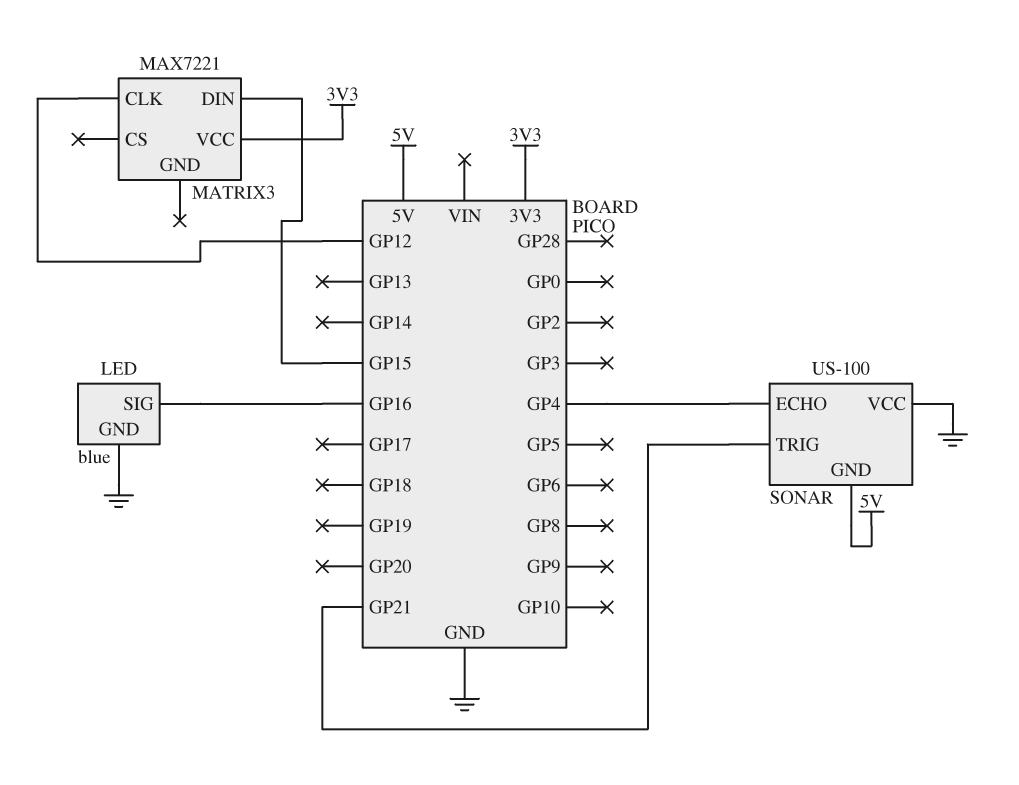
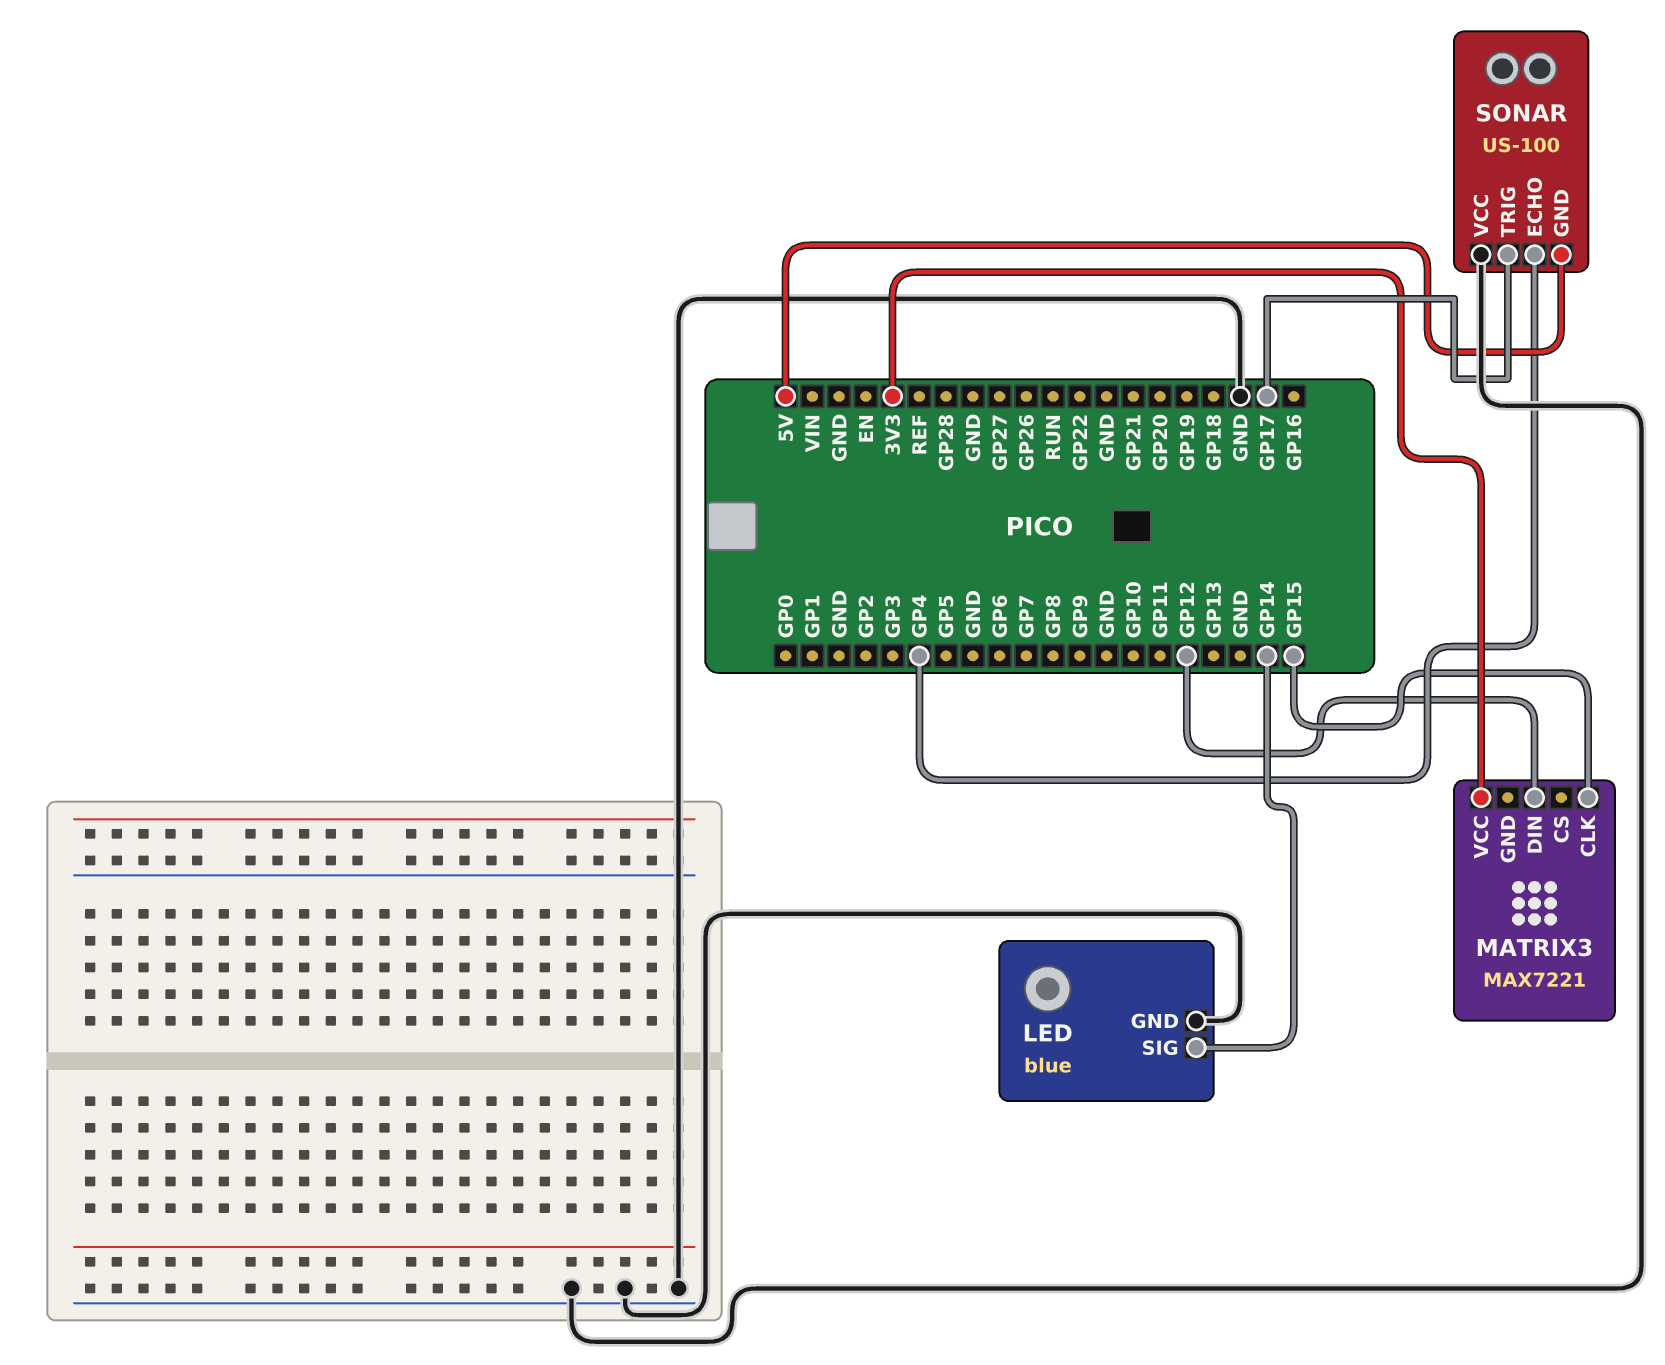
LED pin SIG: GP16 -> GP14
MATRIX3 pin CLK: GP12 -> GP15
MATRIX3 pin DIN: GP15 -> GP12
SONAR pin TRIG: GP21 -> GP17

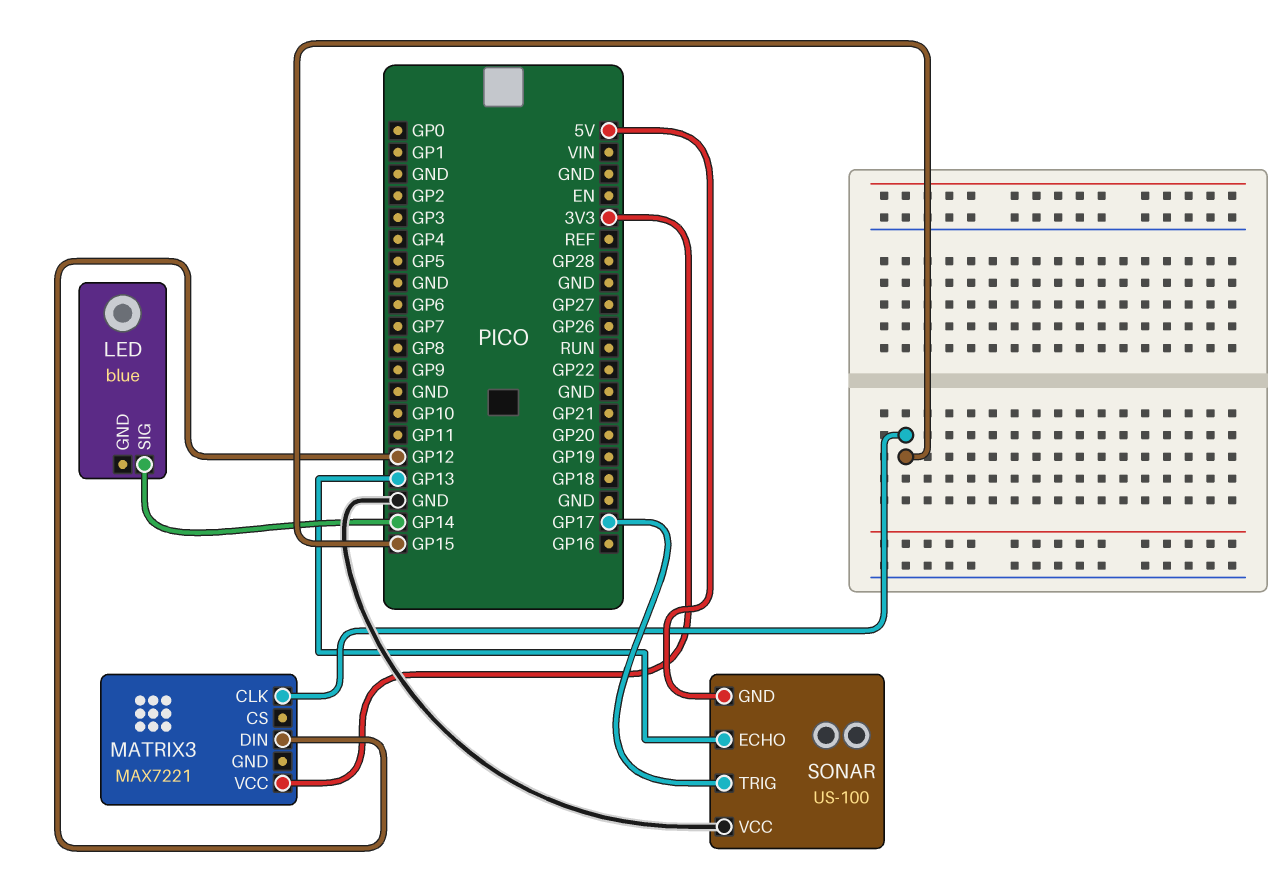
LED pin GND: GND -> none
SONAR pin ECHO: GP4 -> GP13

